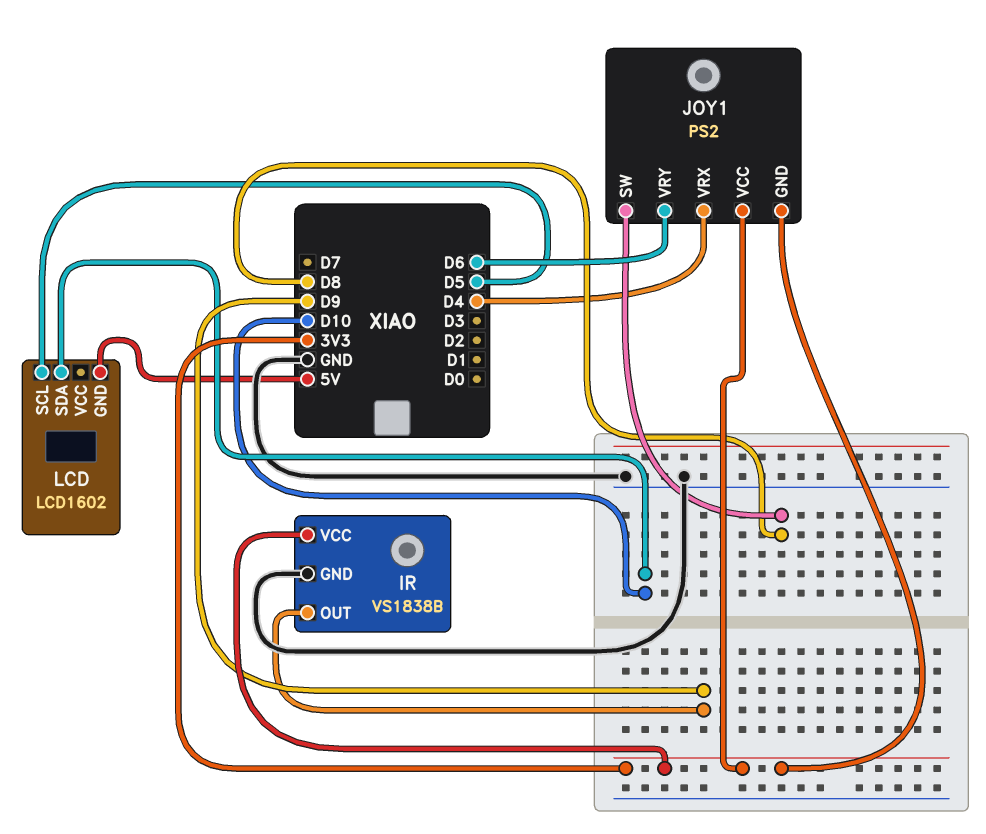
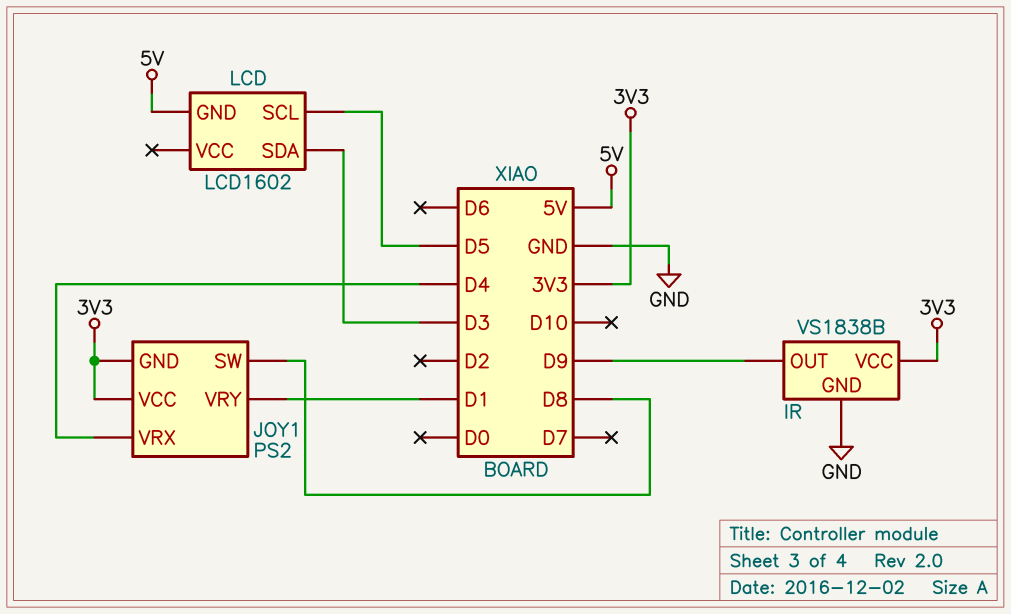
JOY1 pin VRY: D6 -> D1
LCD pin SDA: D10 -> D3

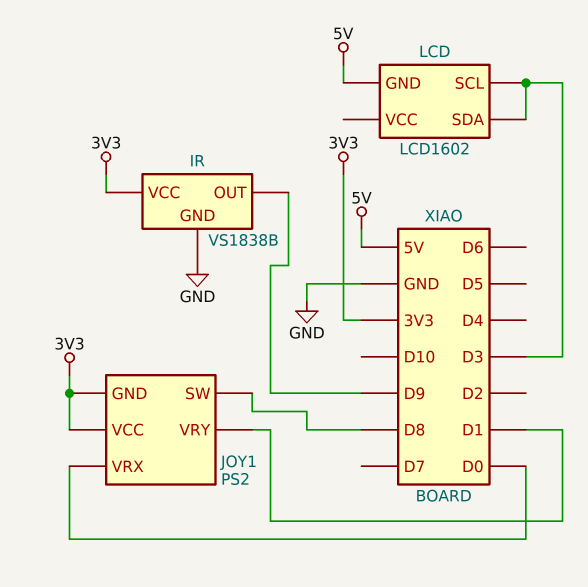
JOY1 pin VRX: D4 -> D0
LCD pin SCL: D5 -> D3

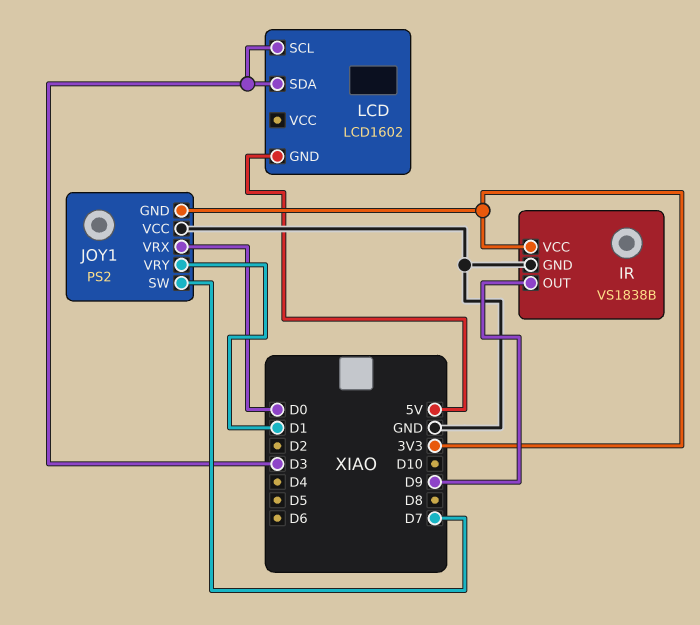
JOY1 pin SW: D8 -> D7
JOY1 pin VCC: 3V3 -> GND

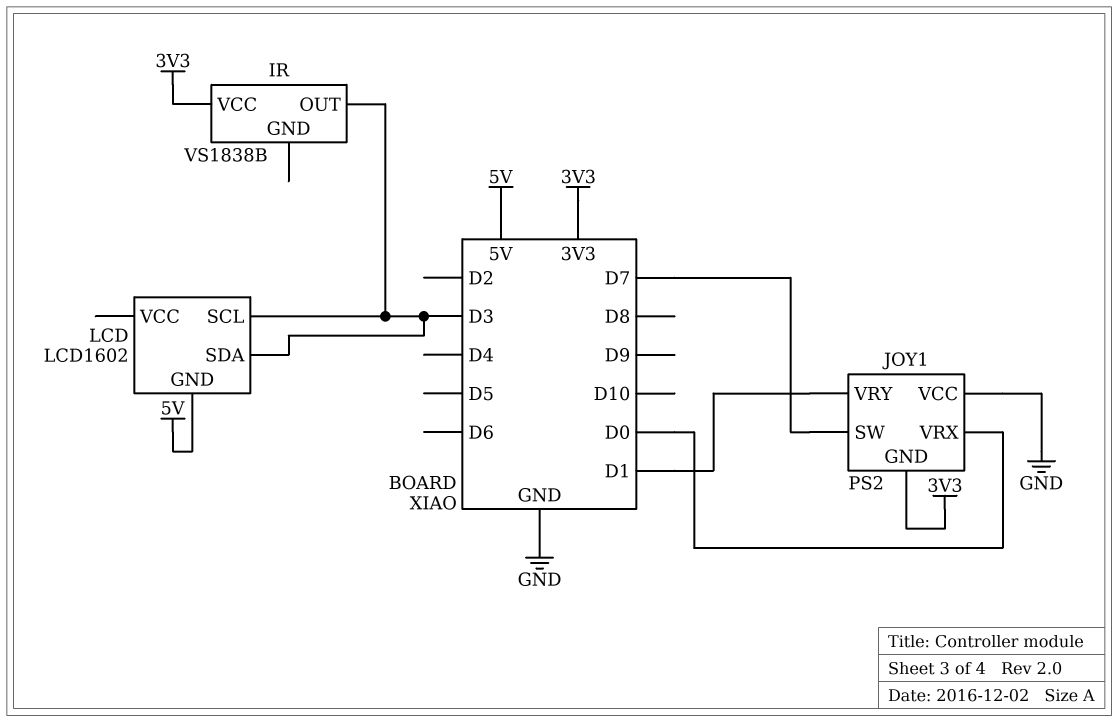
IR pin GND: GND -> none
IR pin OUT: D9 -> D3

